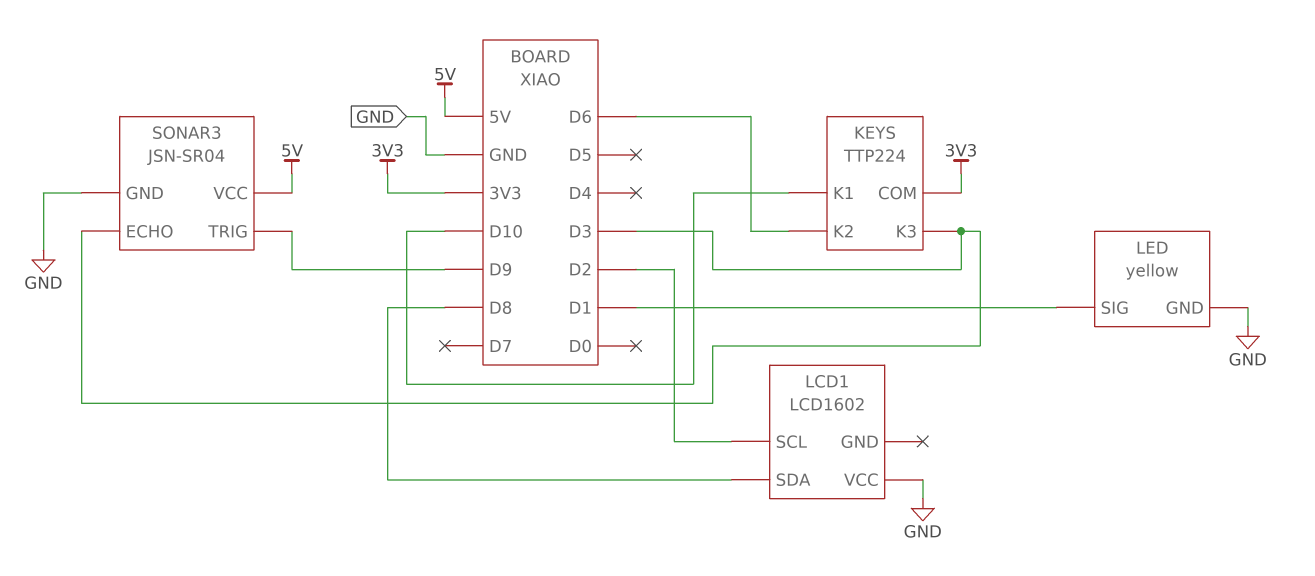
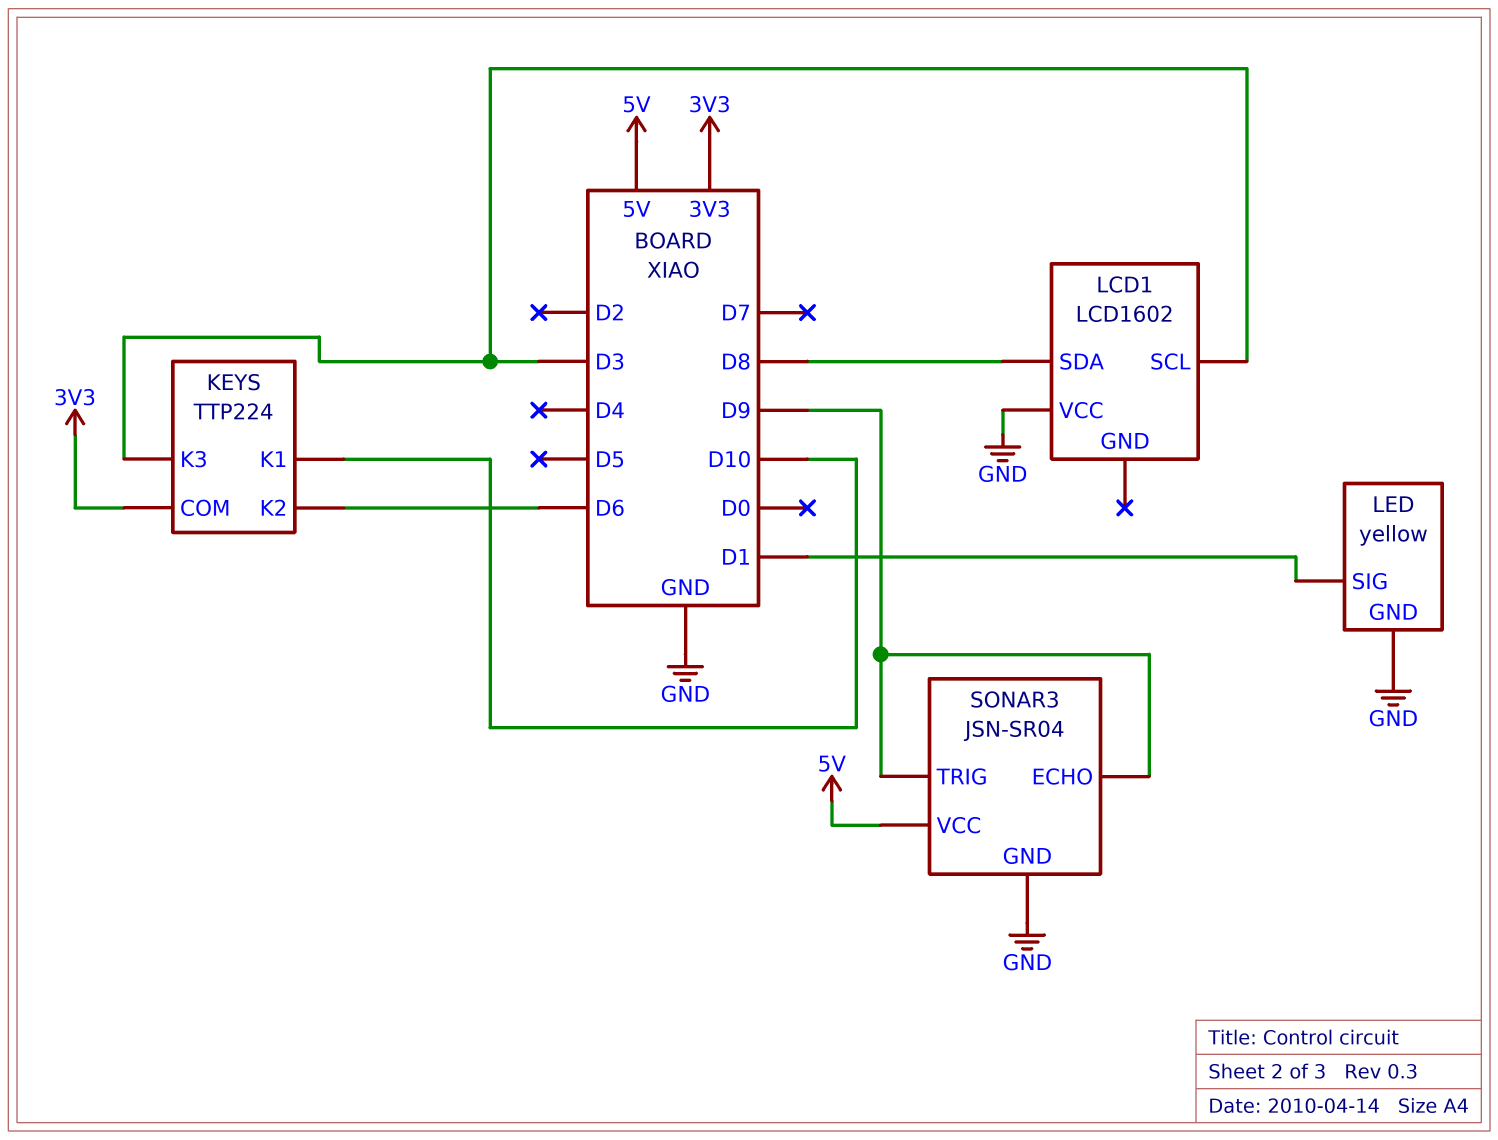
LCD1 pin SCL: D2 -> D3
SONAR3 pin ECHO: D3 -> D9

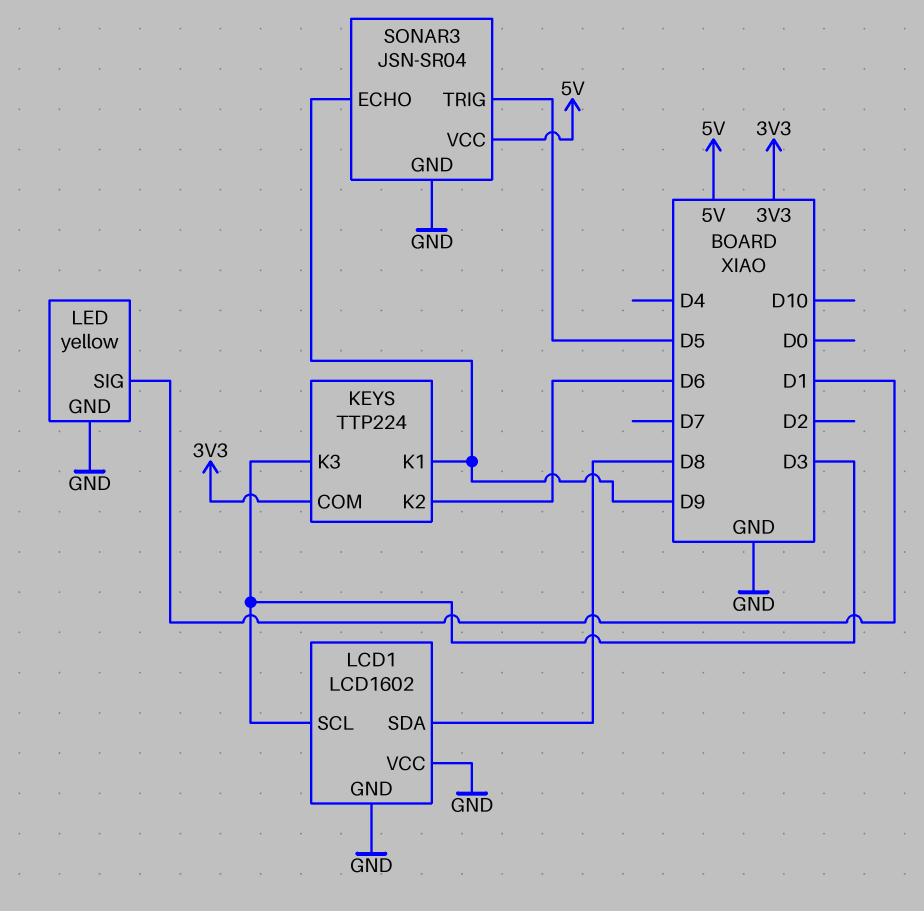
KEYS pin K1: D10 -> D9
LCD1 pin GND: none -> GND
SONAR3 pin TRIG: D9 -> D5

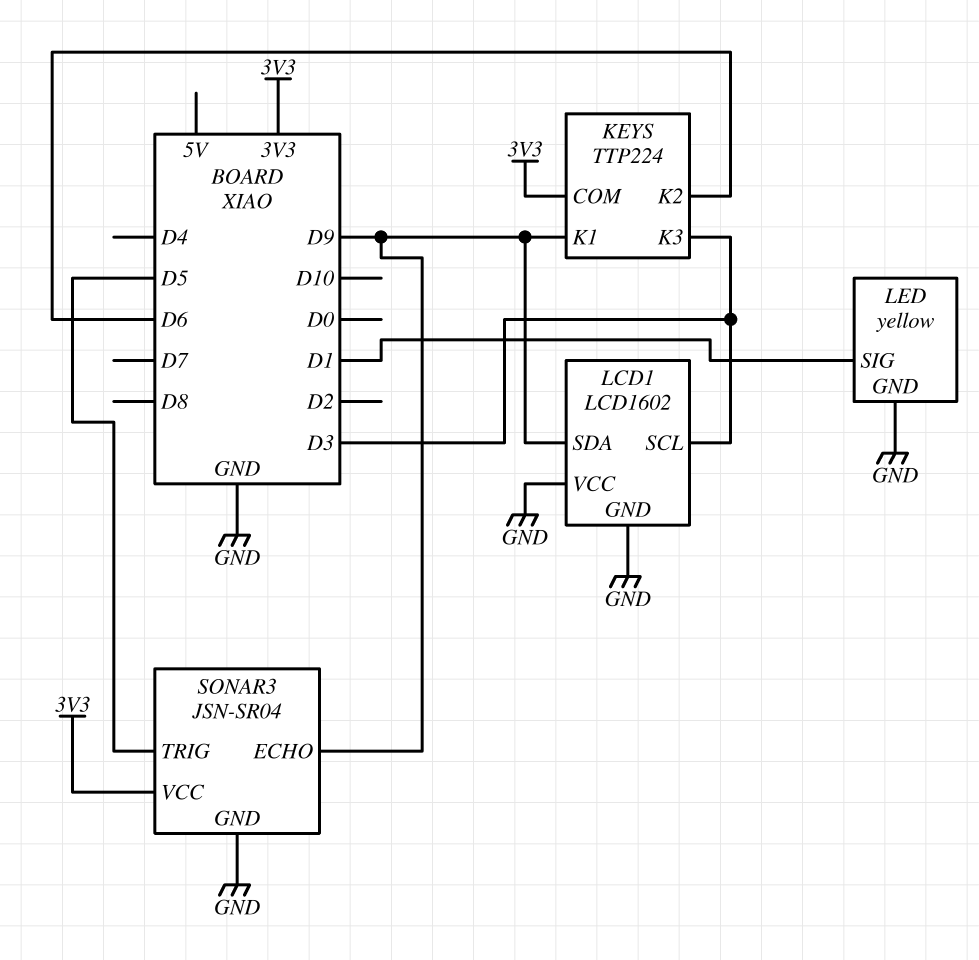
LCD1 pin SDA: D8 -> D9
SONAR3 pin VCC: 5V -> 3V3

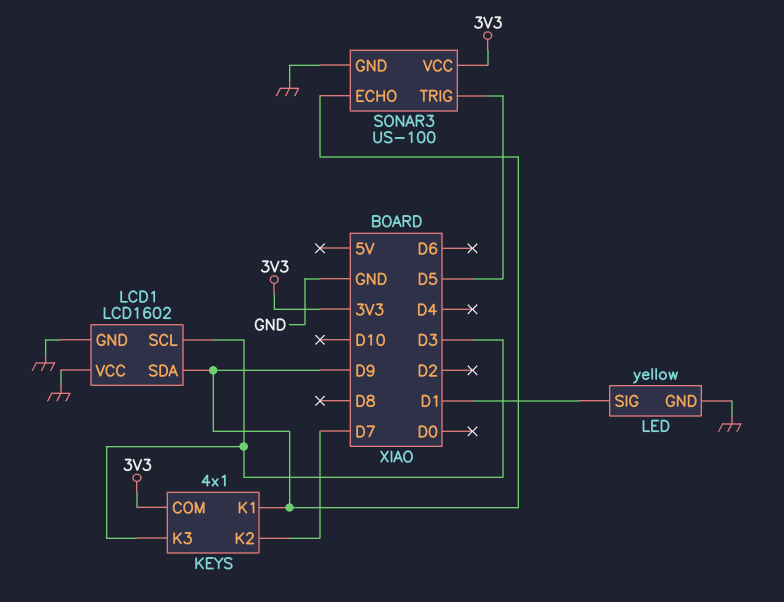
KEYS: TTP224 -> 4x1
KEYS pin K2: D6 -> D7
SONAR3: JSN-SR04 -> US-100

